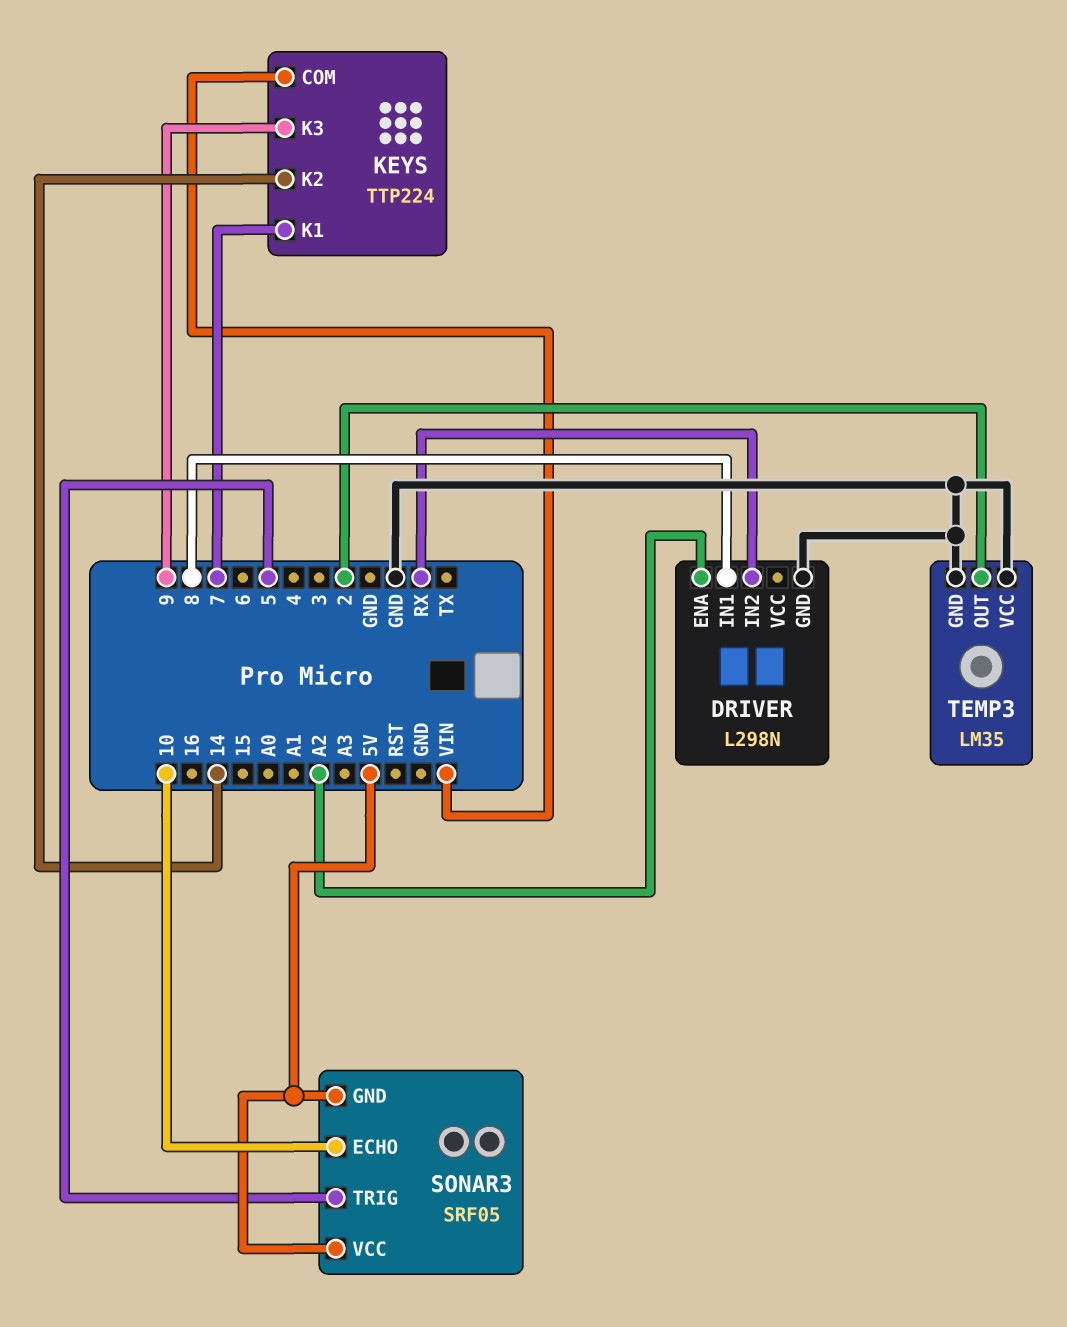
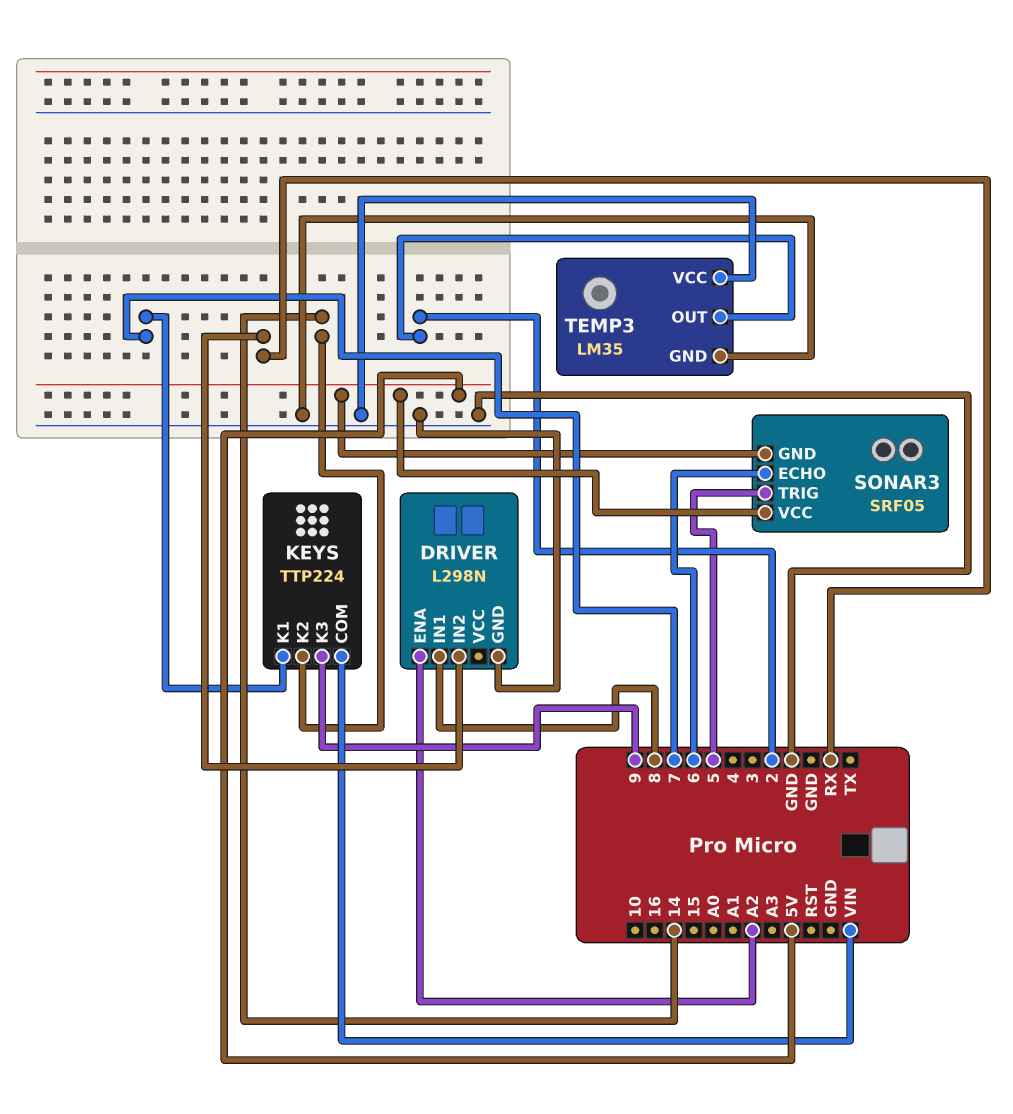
SONAR3 pin ECHO: 10 -> 6

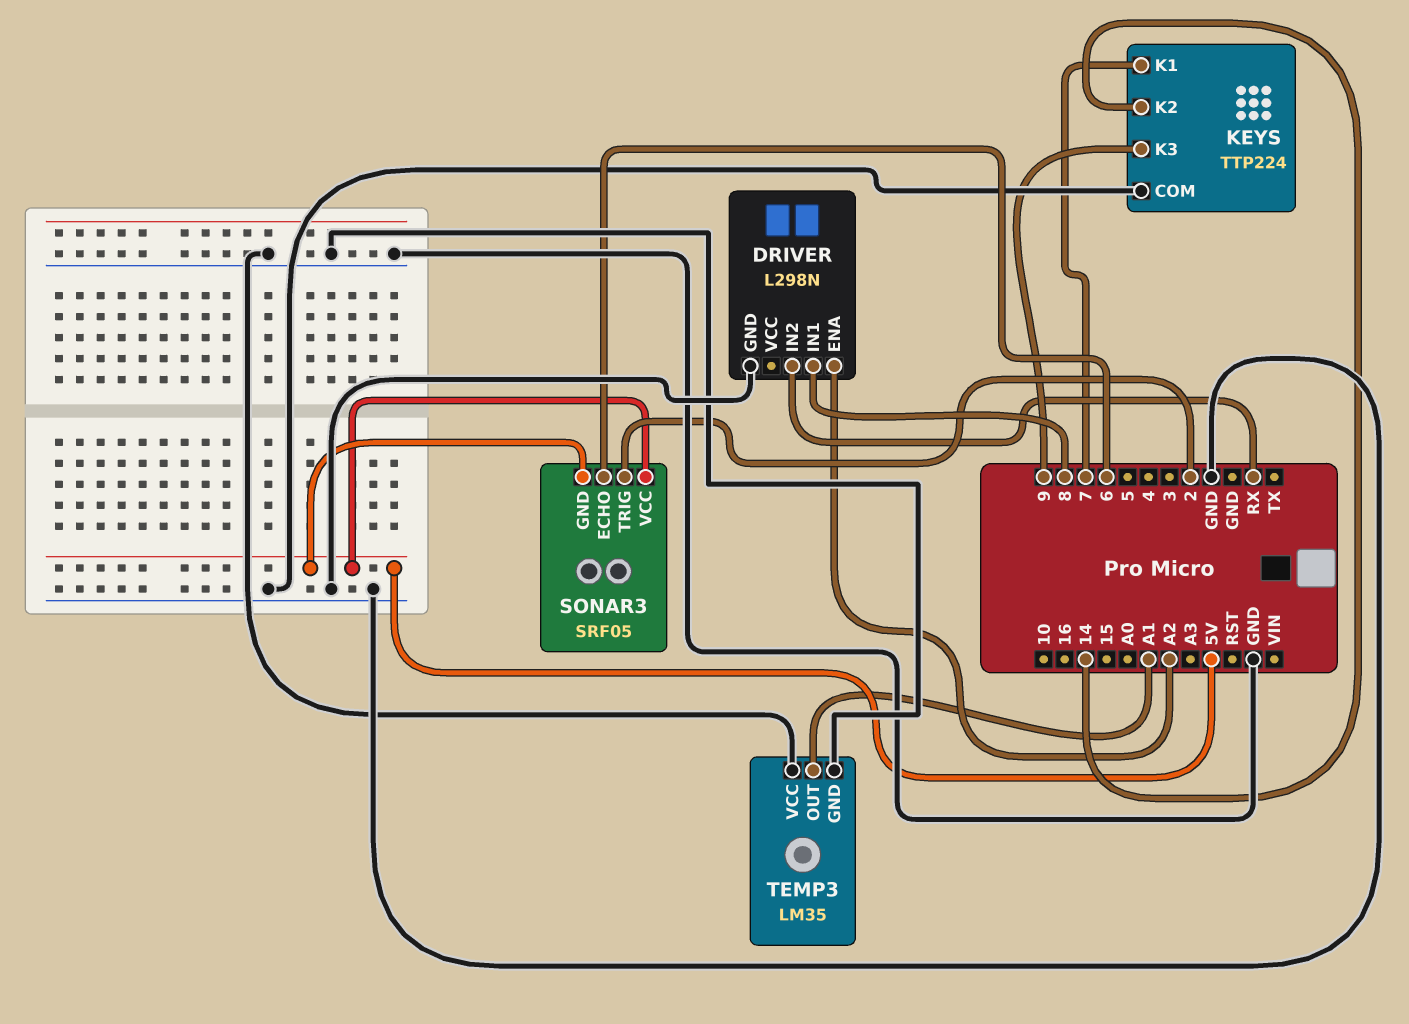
KEYS pin COM: VIN -> GND
SONAR3 pin TRIG: 5 -> 2
TEMP3 pin OUT: 2 -> A1

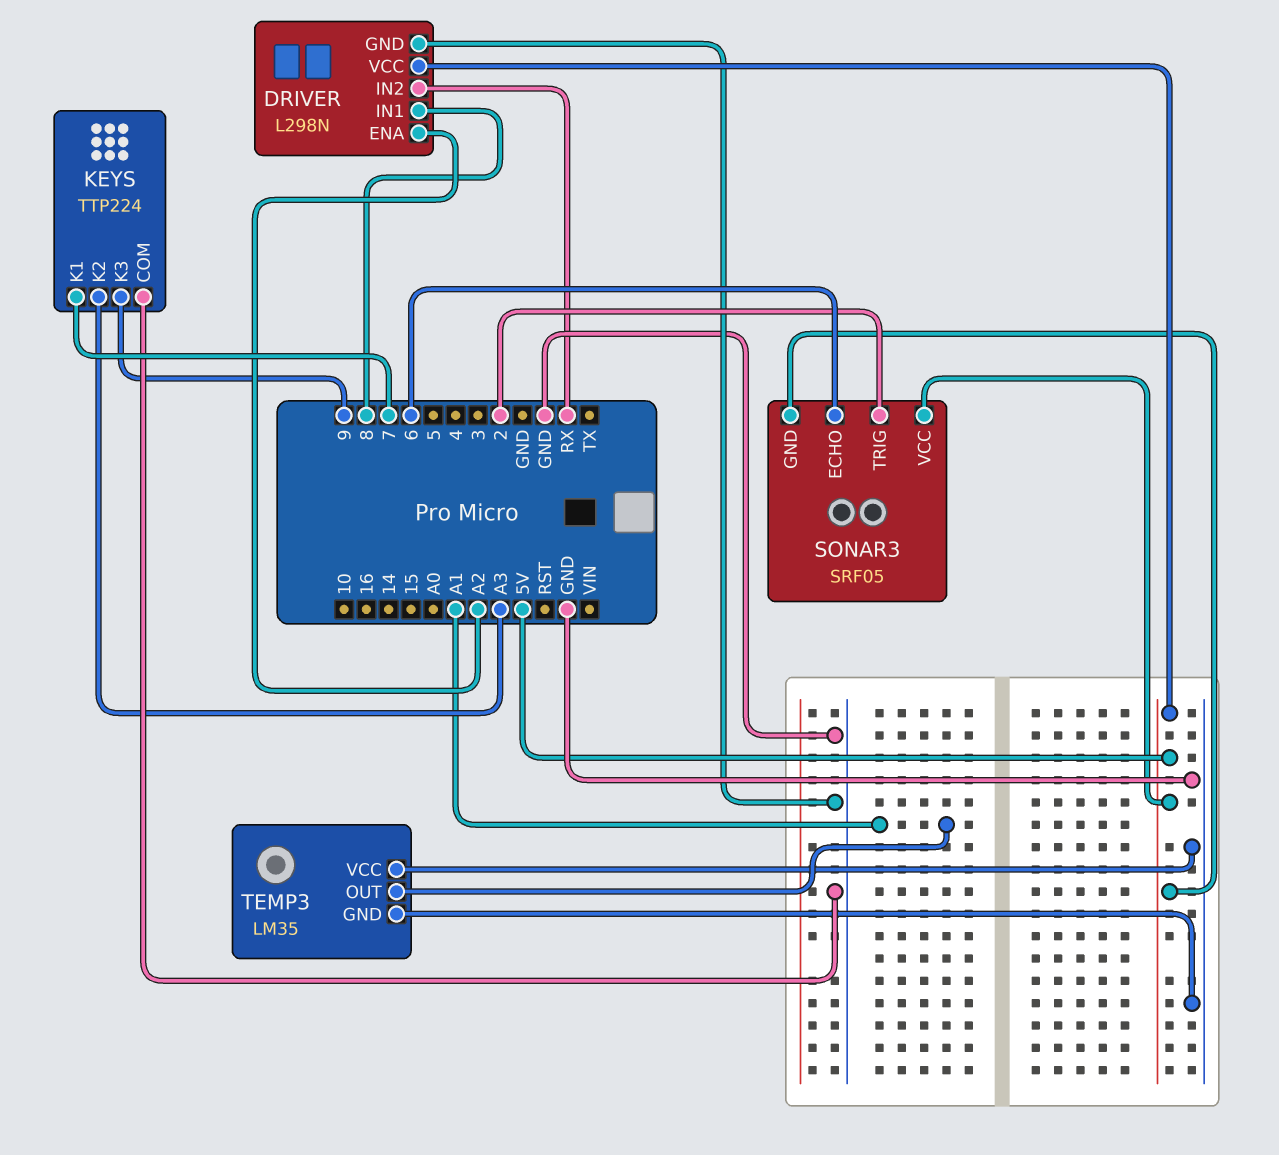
DRIVER pin VCC: none -> 5V
KEYS pin K2: 14 -> A3

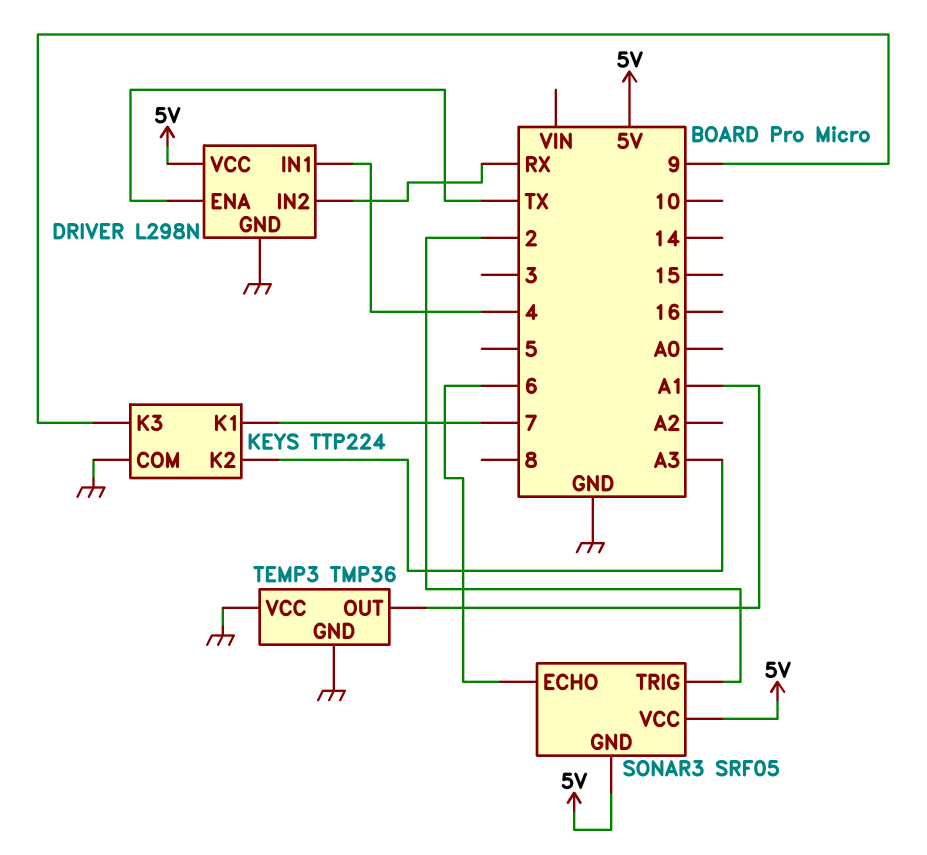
DRIVER pin ENA: A2 -> TX
DRIVER pin IN1: 8 -> 4
TEMP3: LM35 -> TMP36

